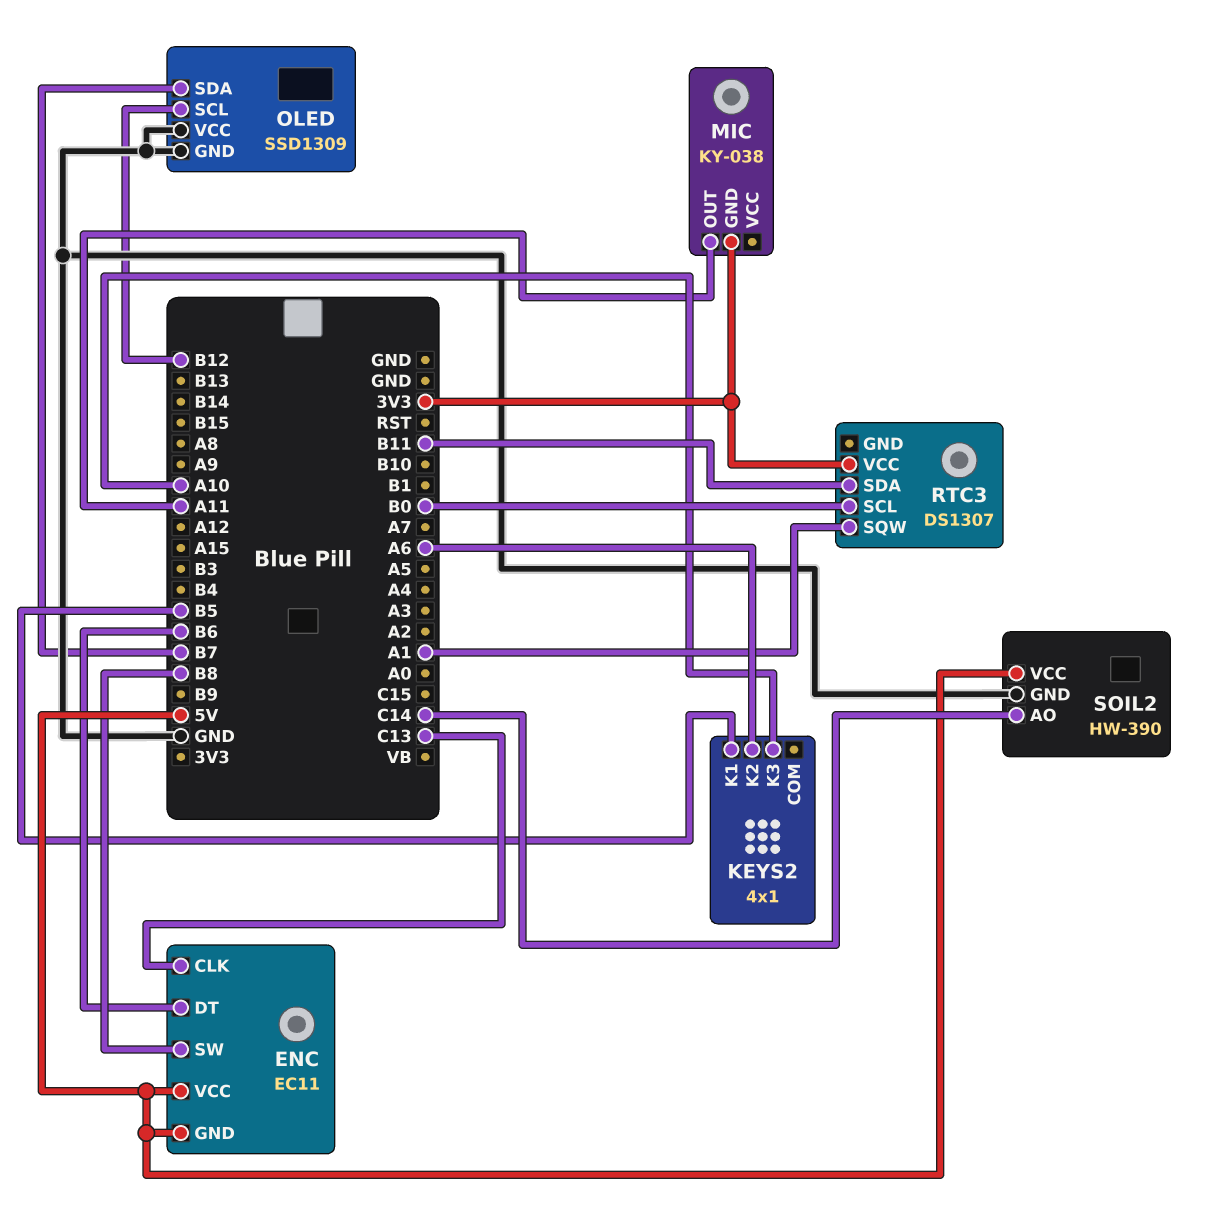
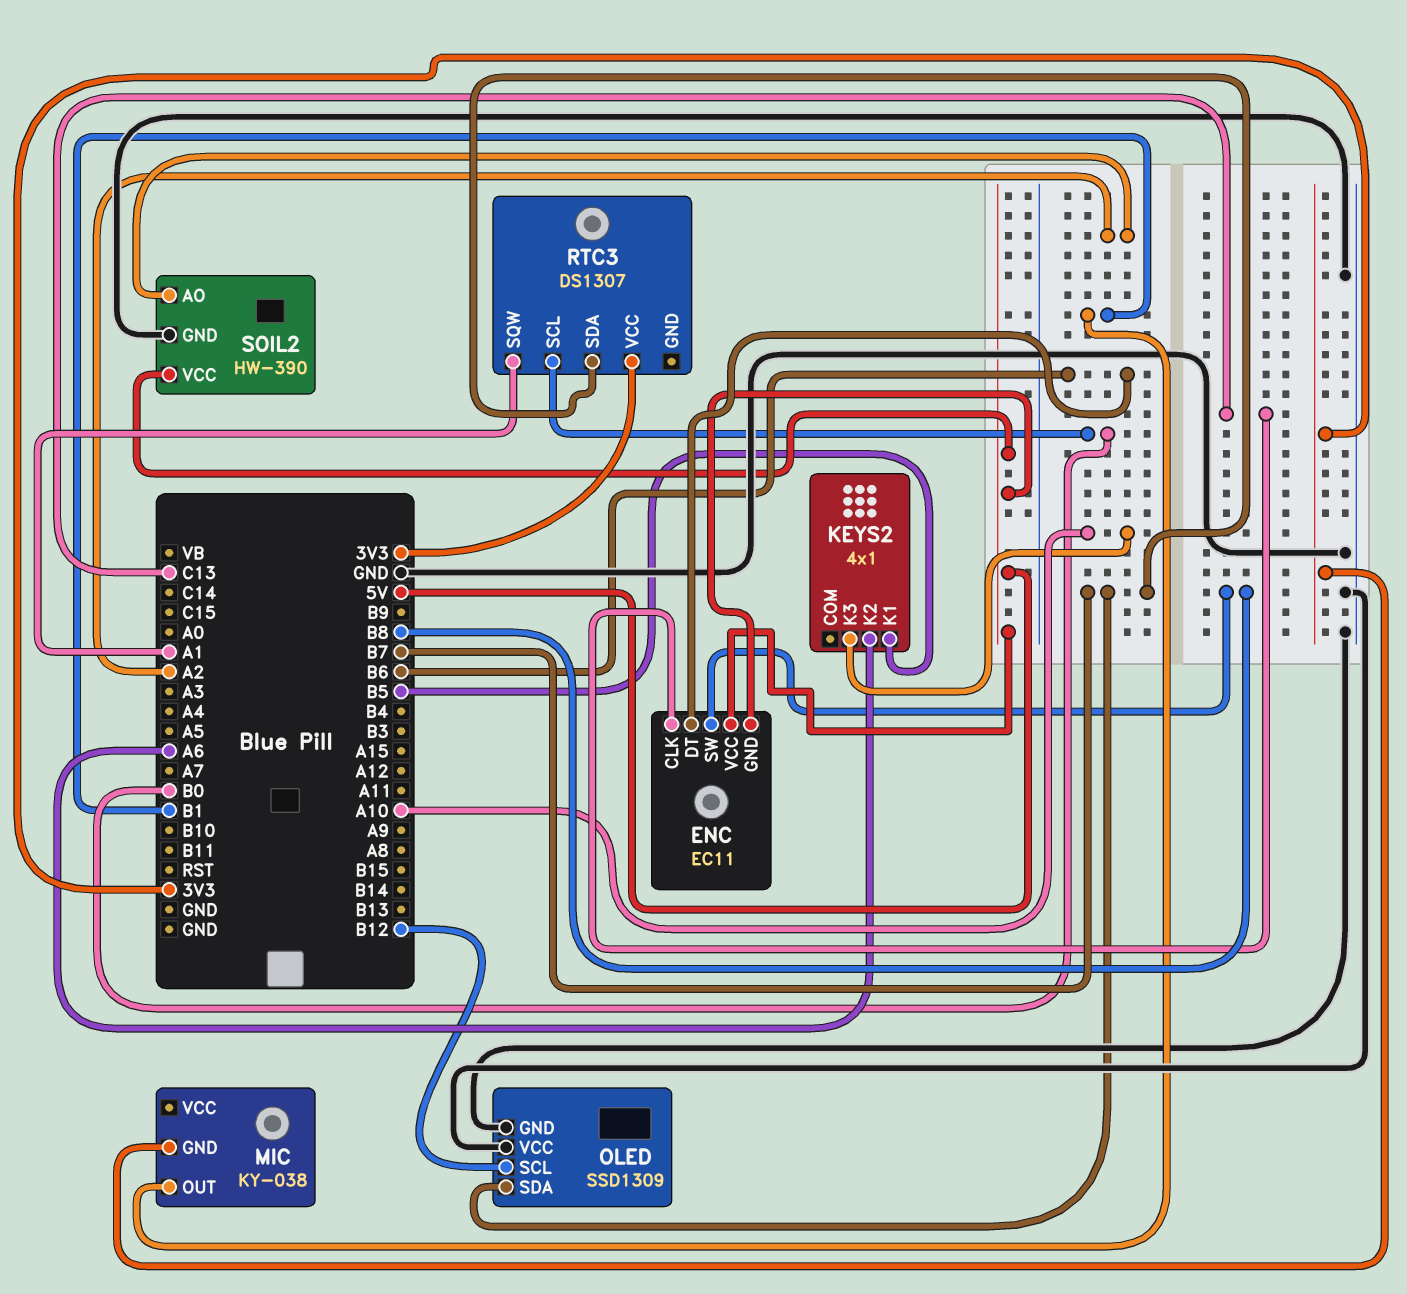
MIC pin OUT: A11 -> B1
RTC3 pin SDA: B11 -> B7
SOIL2 pin AO: C14 -> A2

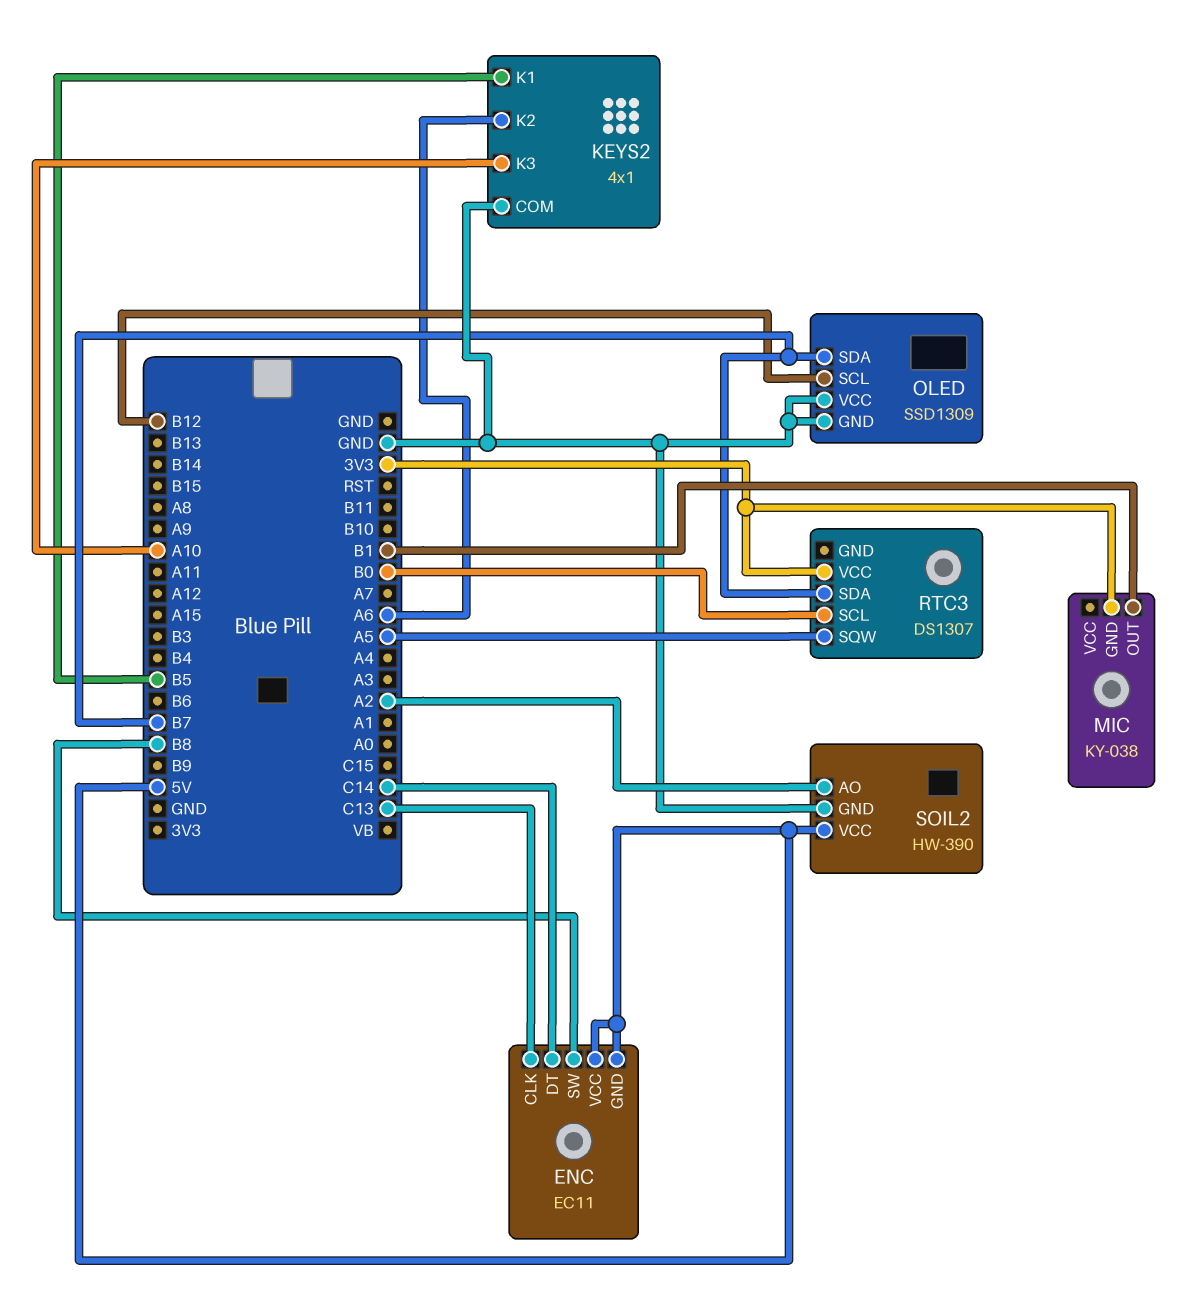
ENC pin DT: B6 -> C14
KEYS2 pin COM: none -> GND
RTC3 pin SQW: A1 -> A5

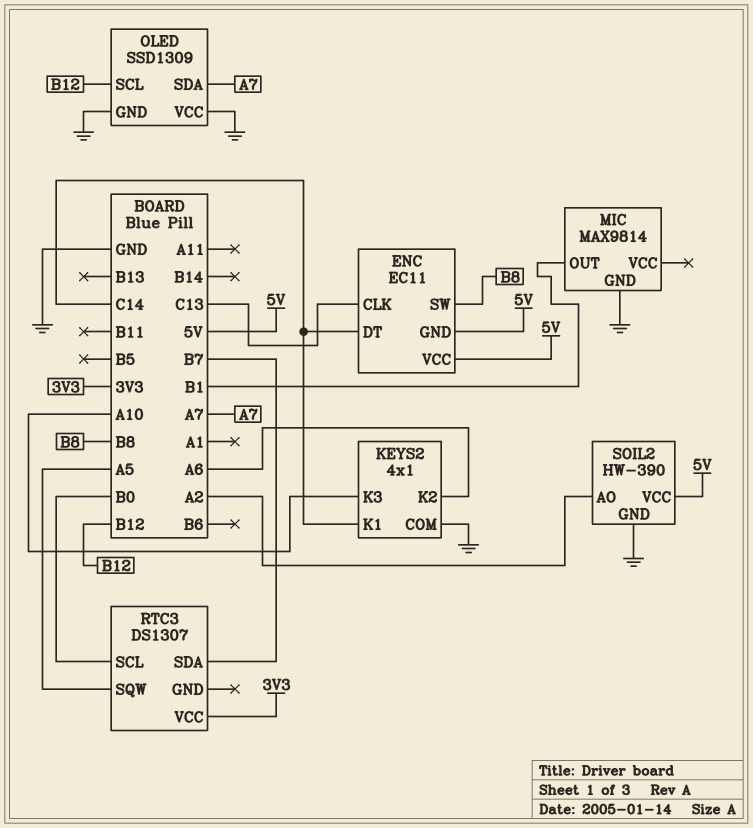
KEYS2 pin K1: B5 -> C14
MIC: KY-038 -> MAX9814
MIC pin GND: 3V3 -> GND
OLED pin SDA: B7 -> A7

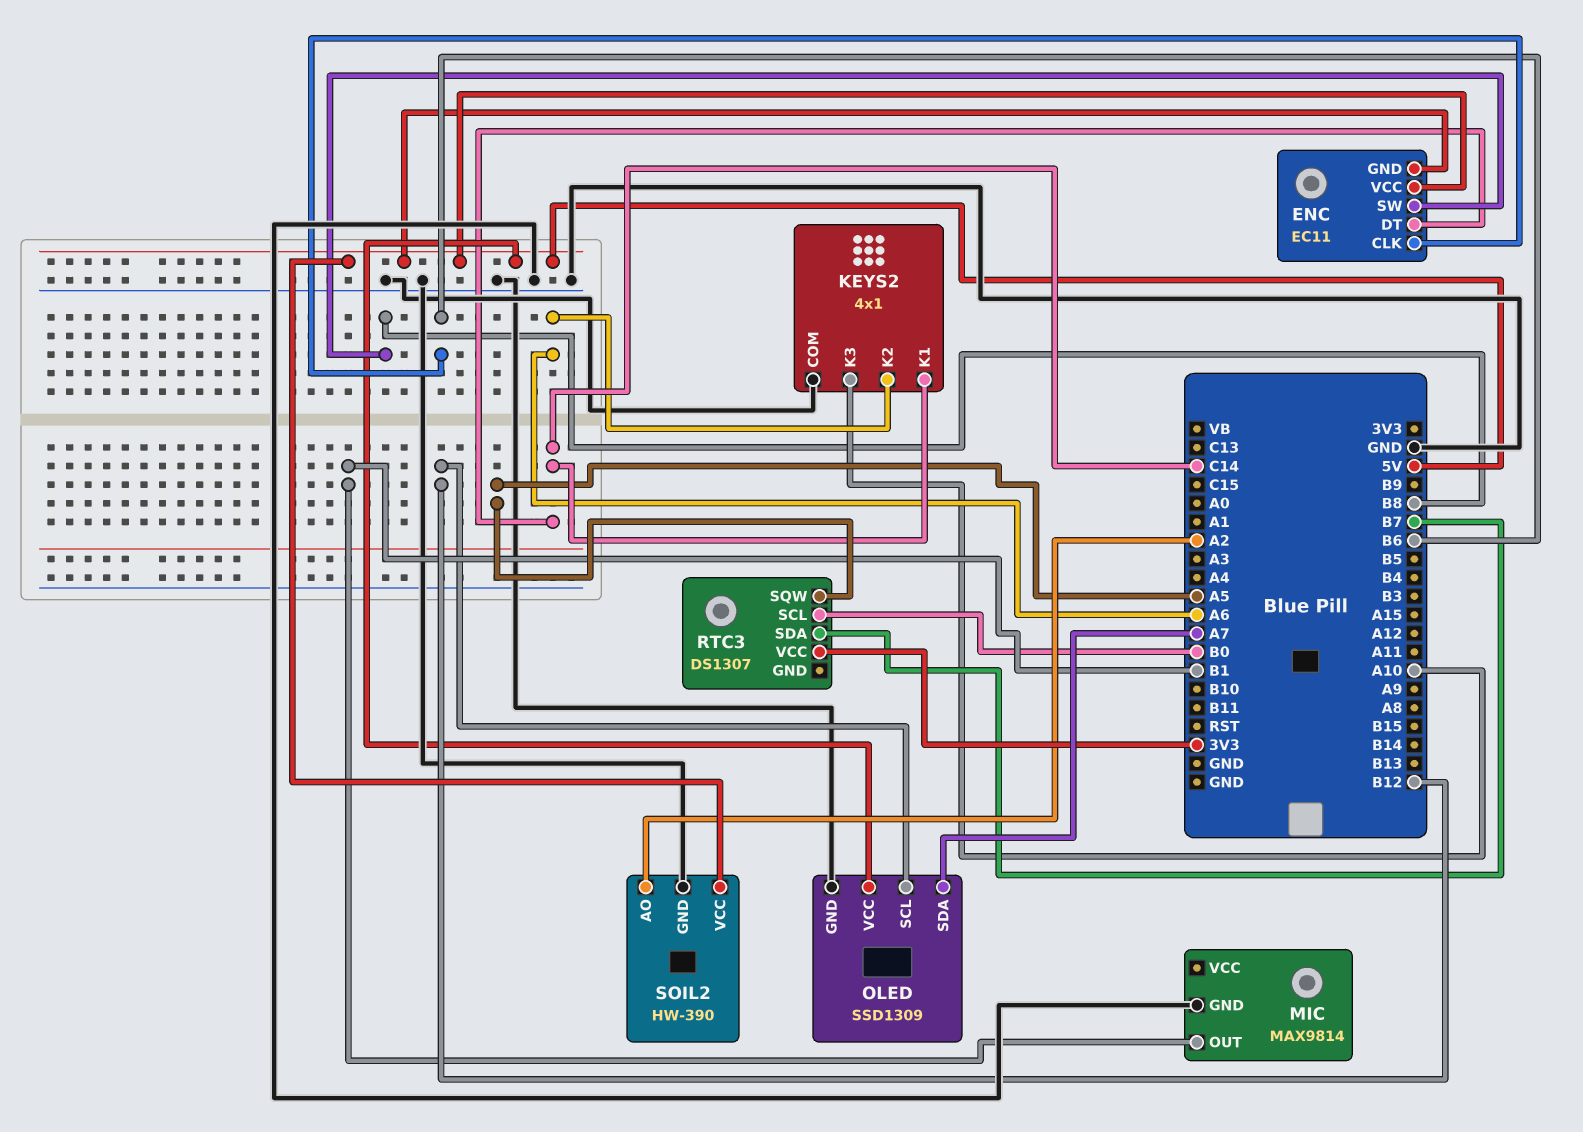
ENC pin CLK: C13 -> B6
OLED pin VCC: GND -> 5V

